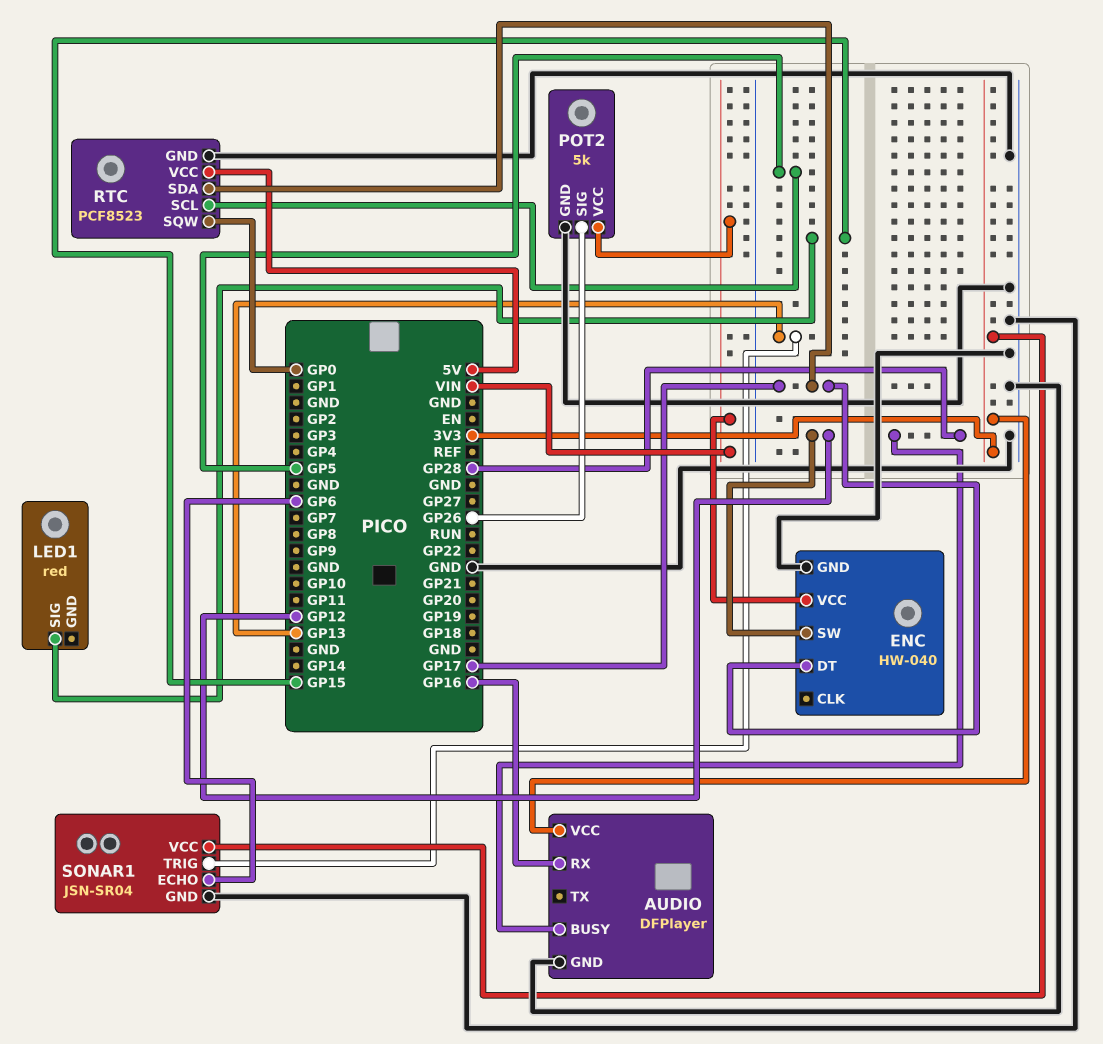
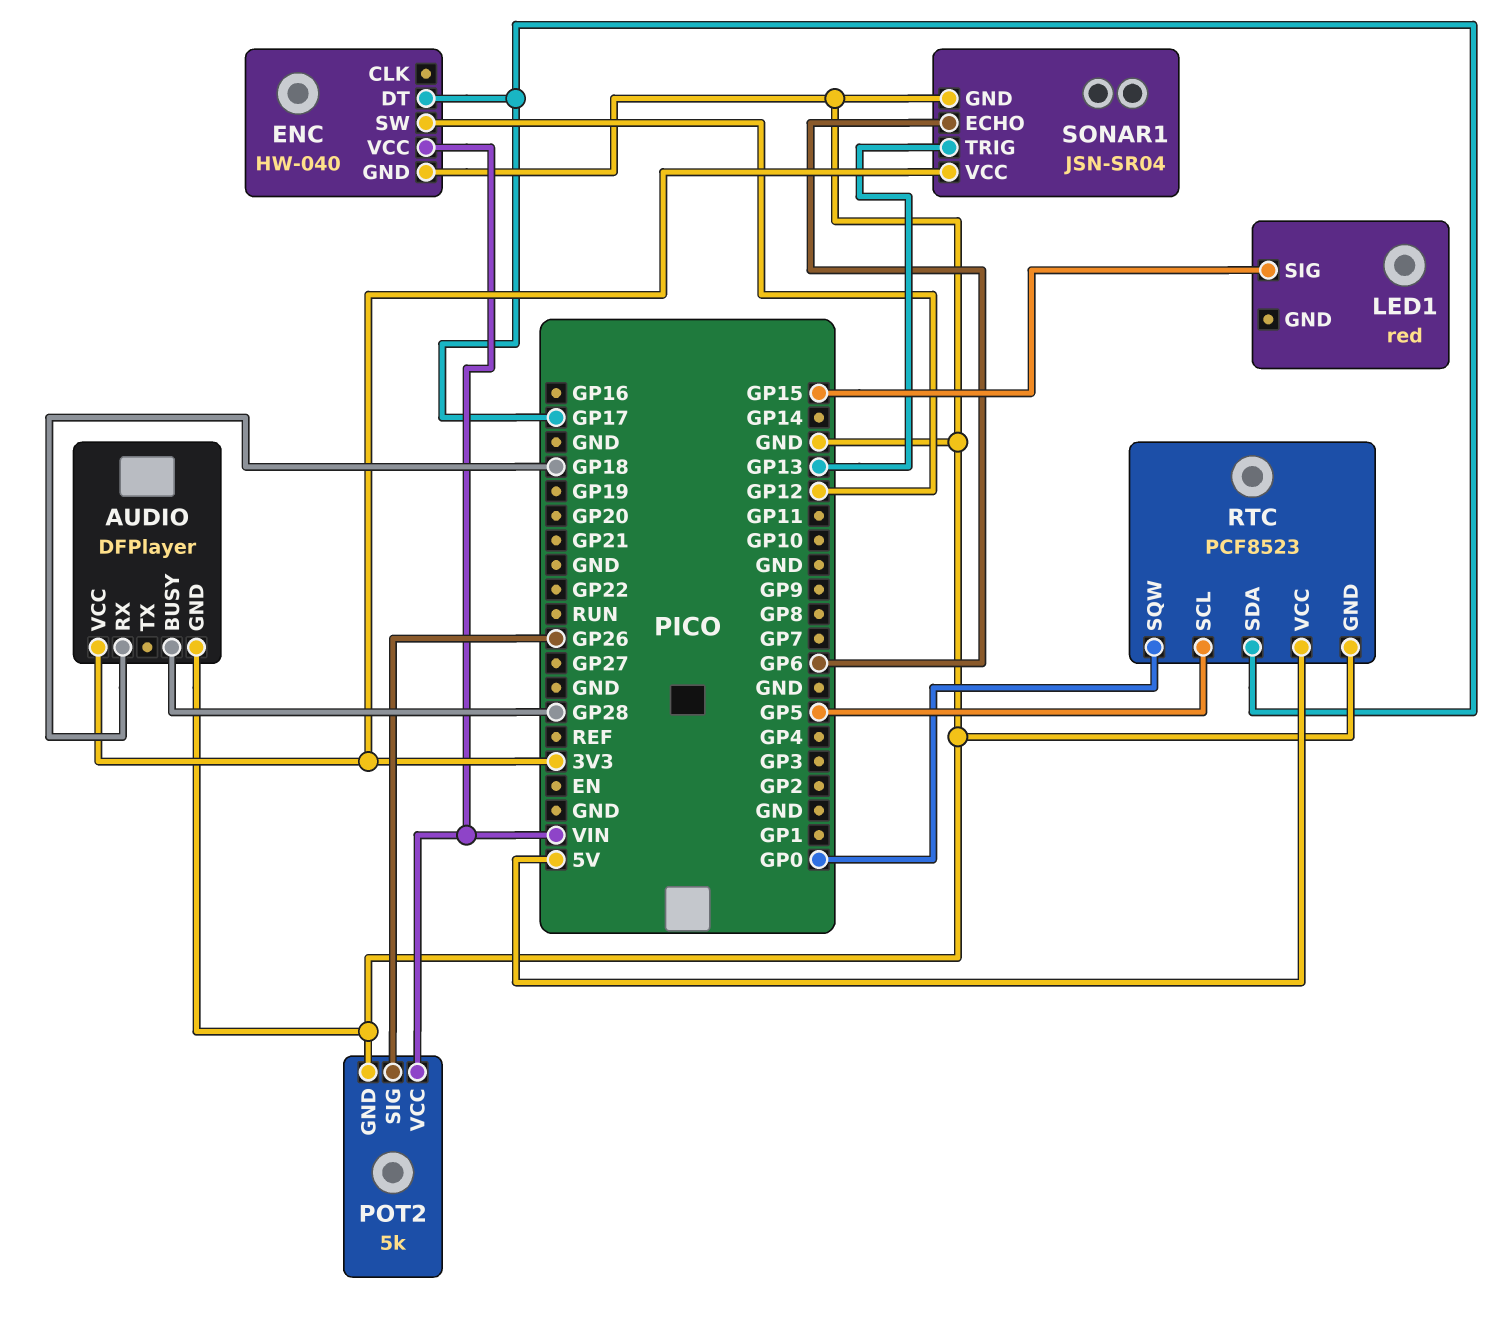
AUDIO pin RX: GP16 -> GP18

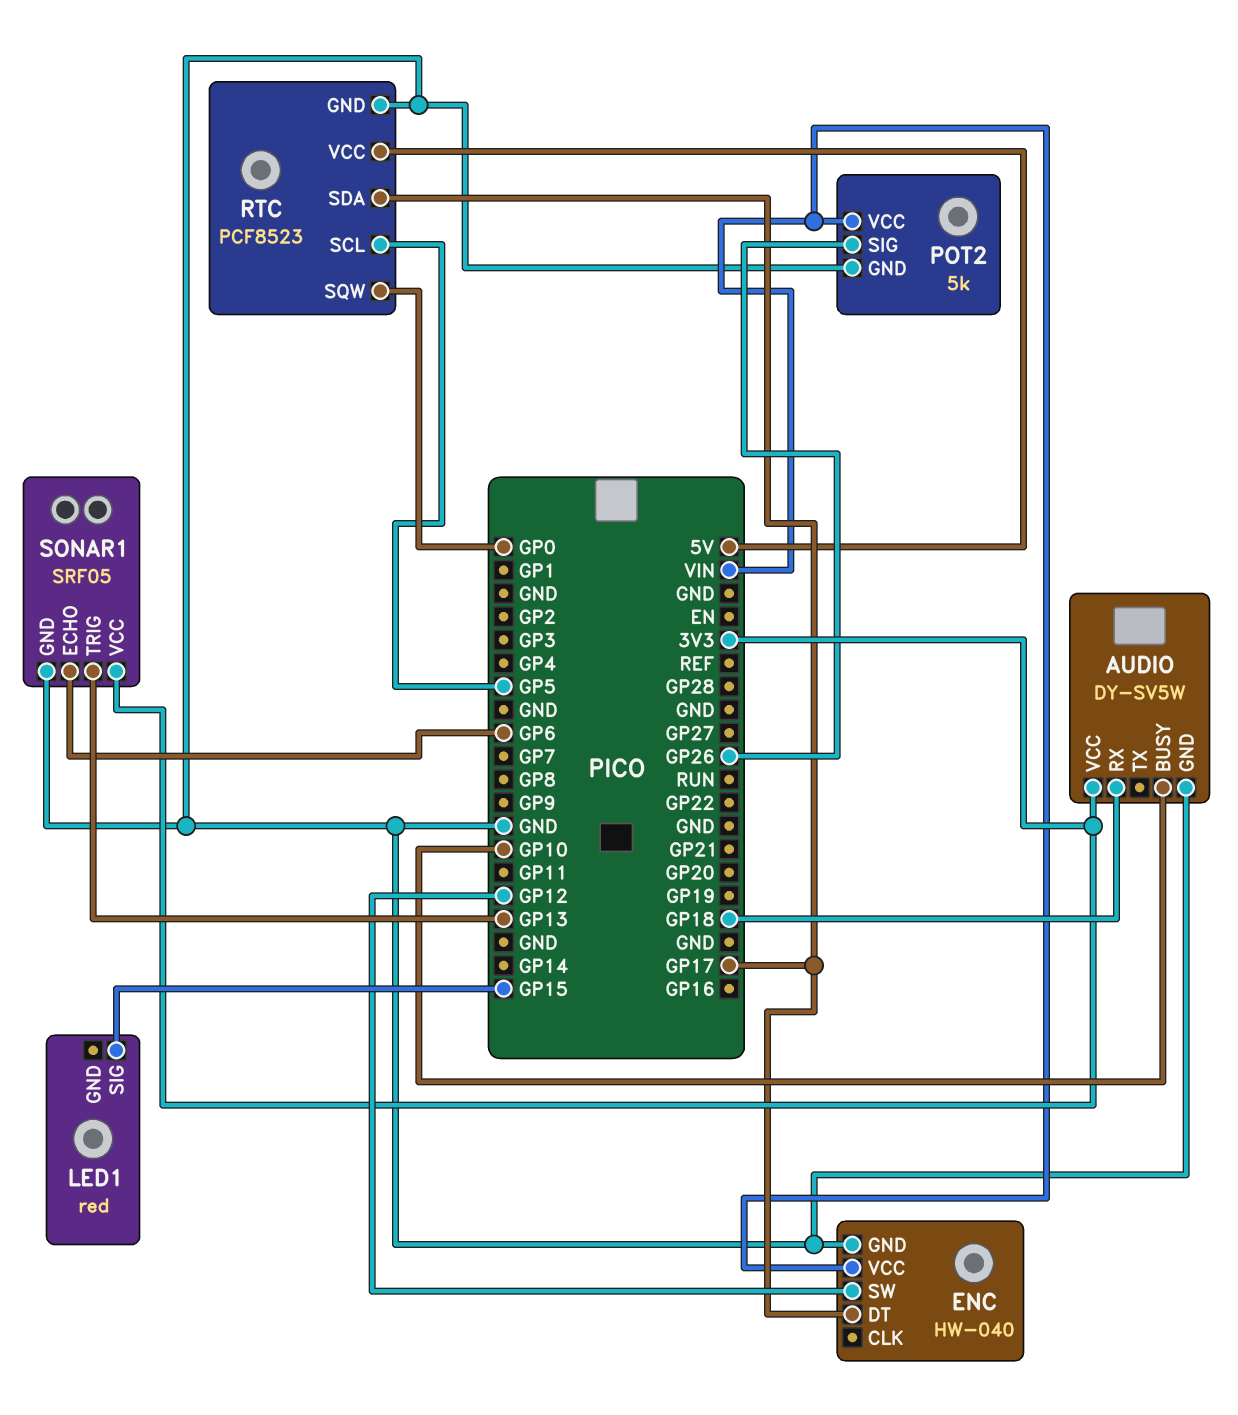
AUDIO: DFPlayer -> DY-SV5W
AUDIO pin BUSY: GP28 -> GP10
SONAR1: JSN-SR04 -> SRF05

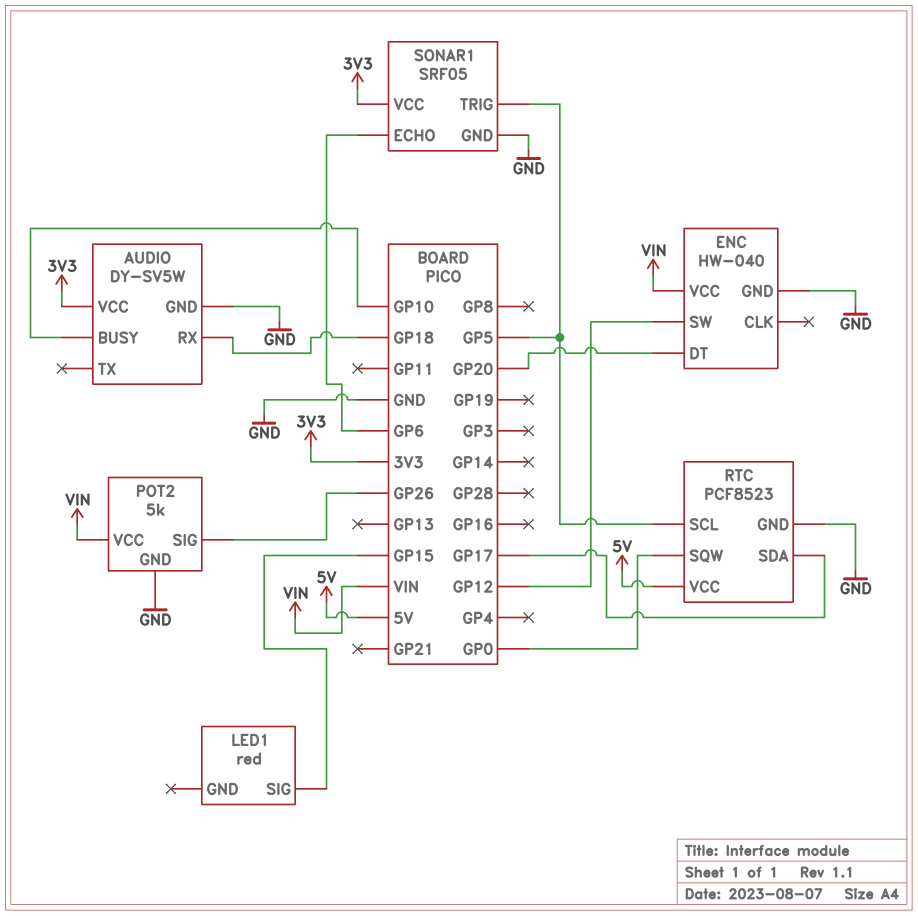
ENC pin DT: GP17 -> GP20
SONAR1 pin TRIG: GP13 -> GP5

